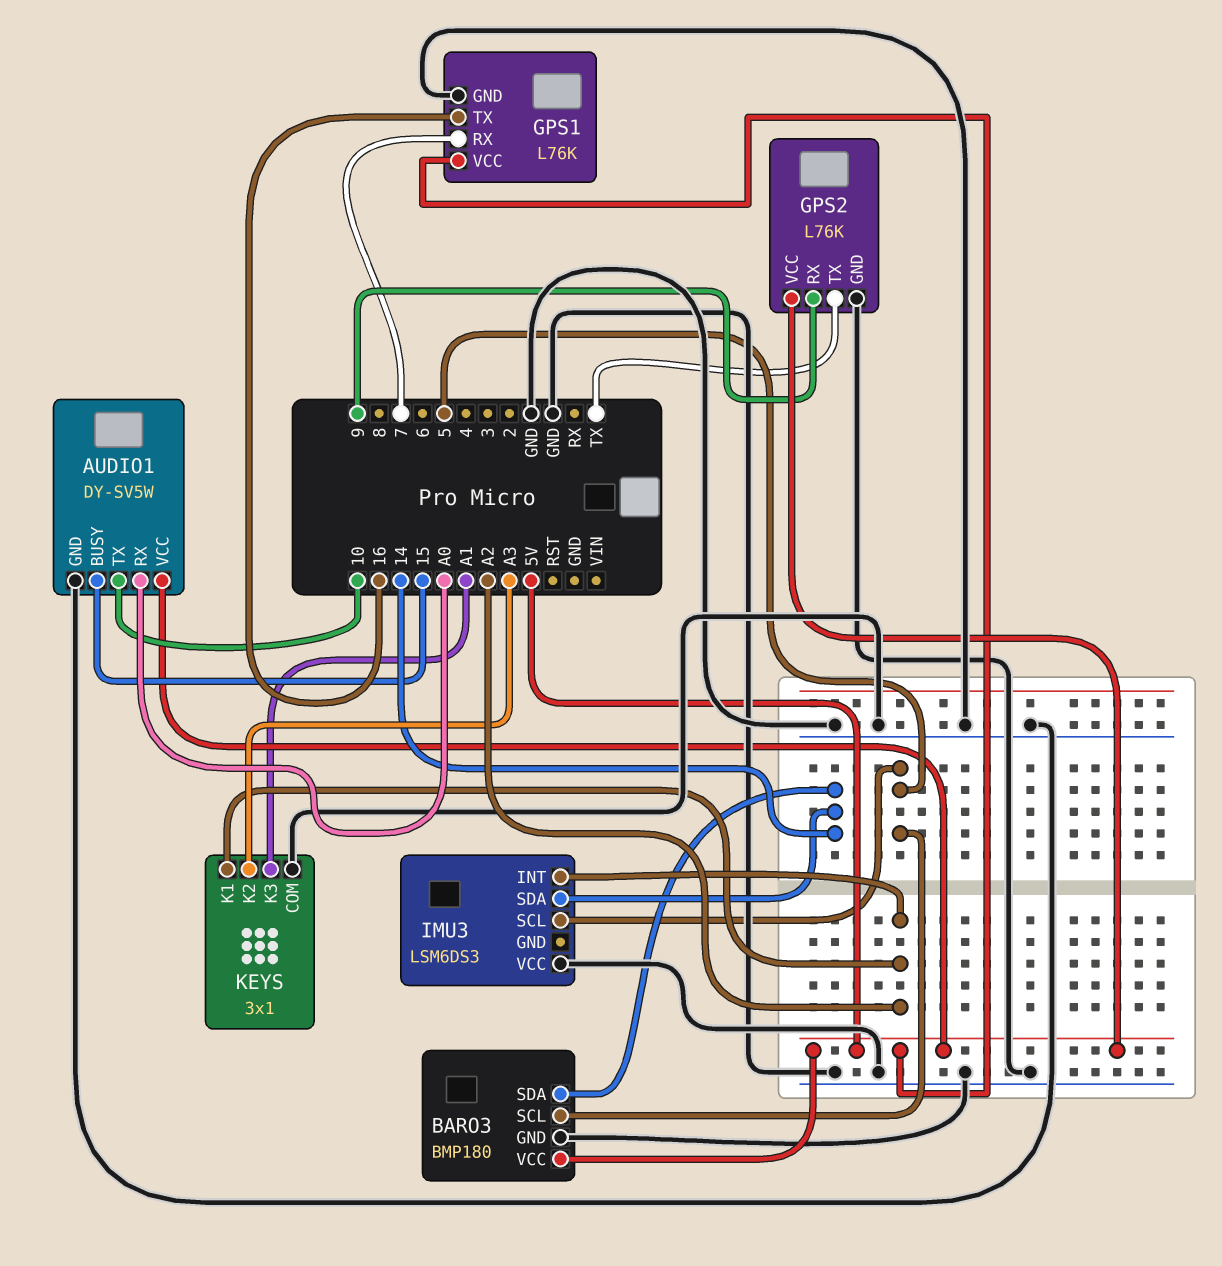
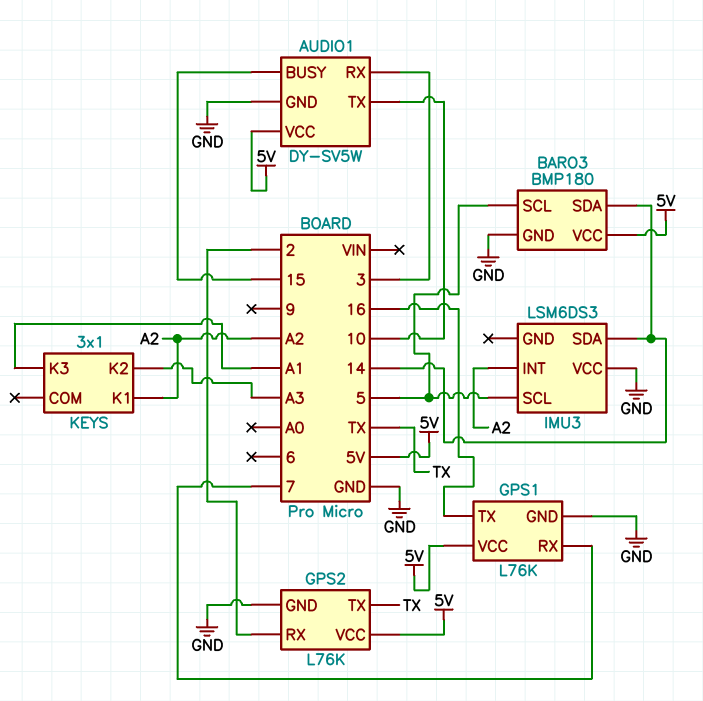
AUDIO1 pin RX: A0 -> 3
GPS2 pin RX: 9 -> 2
KEYS pin COM: GND -> none

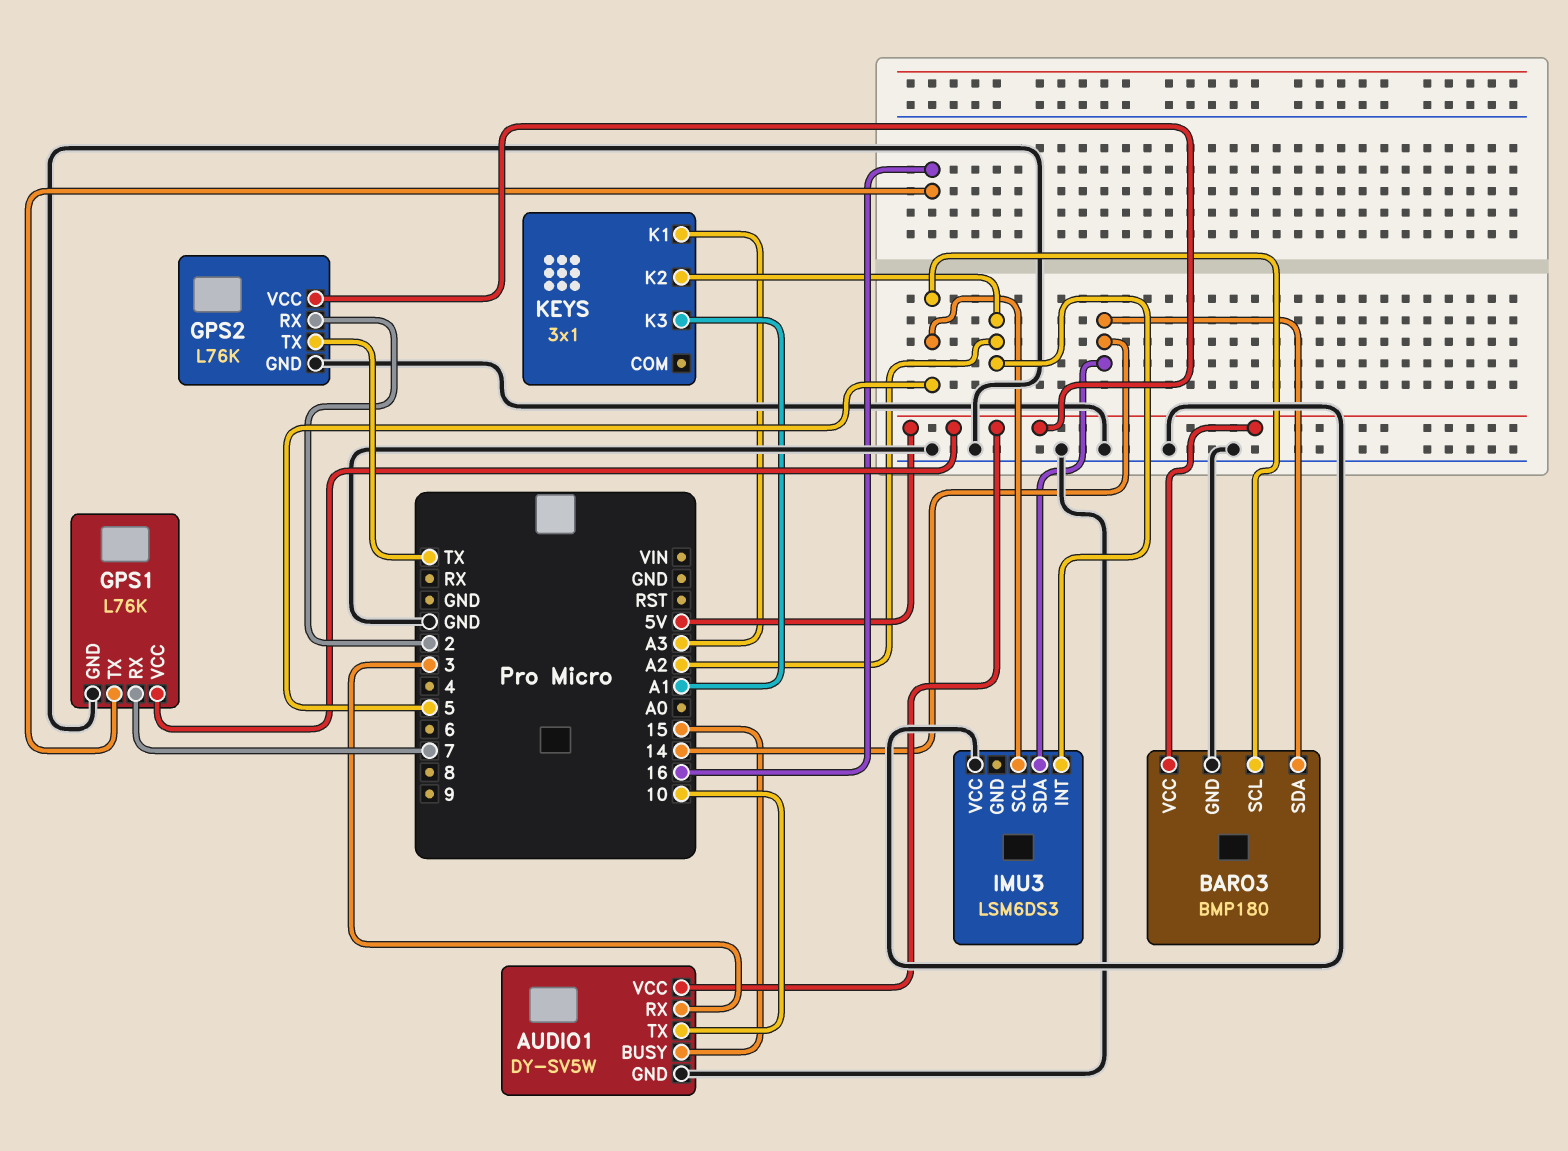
KEYS pin K1: A2 -> A3
KEYS pin K2: A3 -> A2

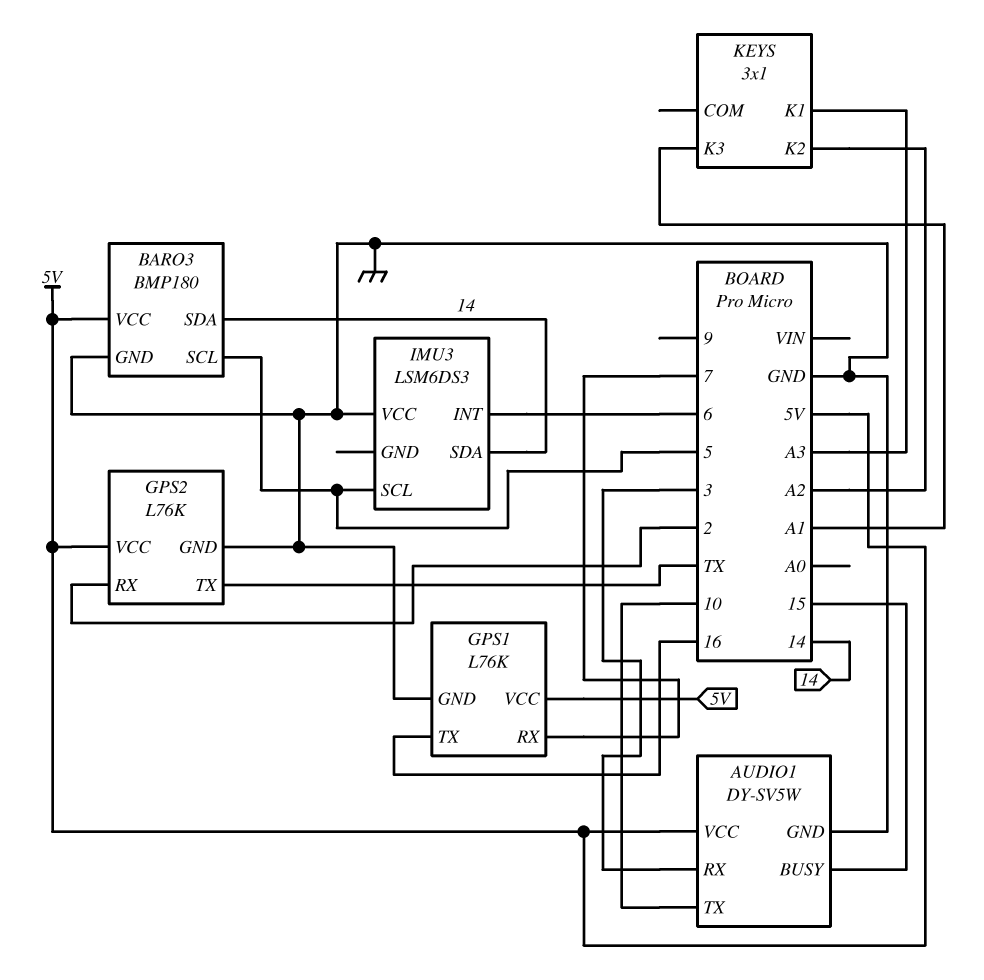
IMU3 pin INT: A2 -> 6

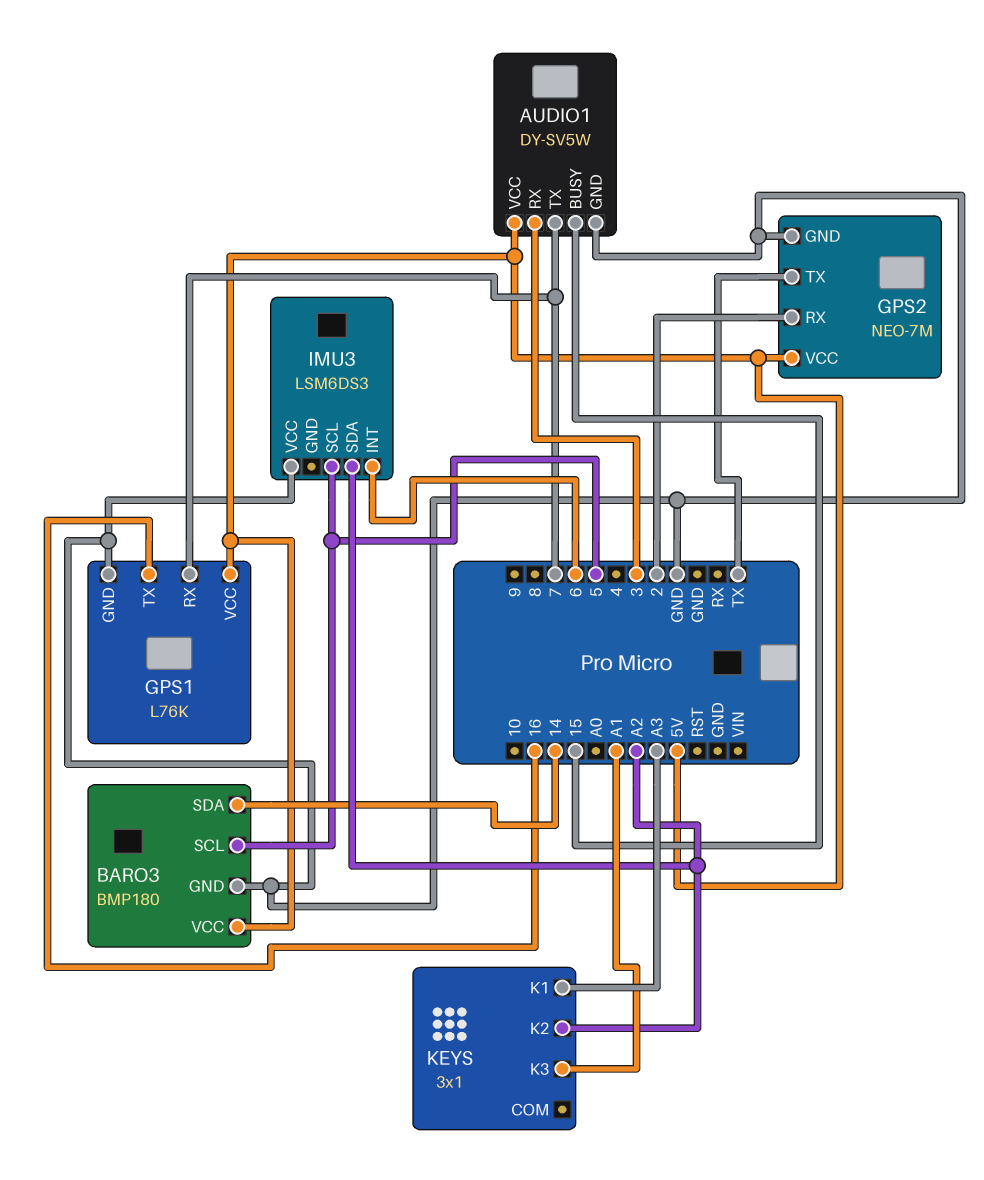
AUDIO1 pin TX: 10 -> 7
GPS2: L76K -> NEO-7M
IMU3 pin SDA: 14 -> A2

